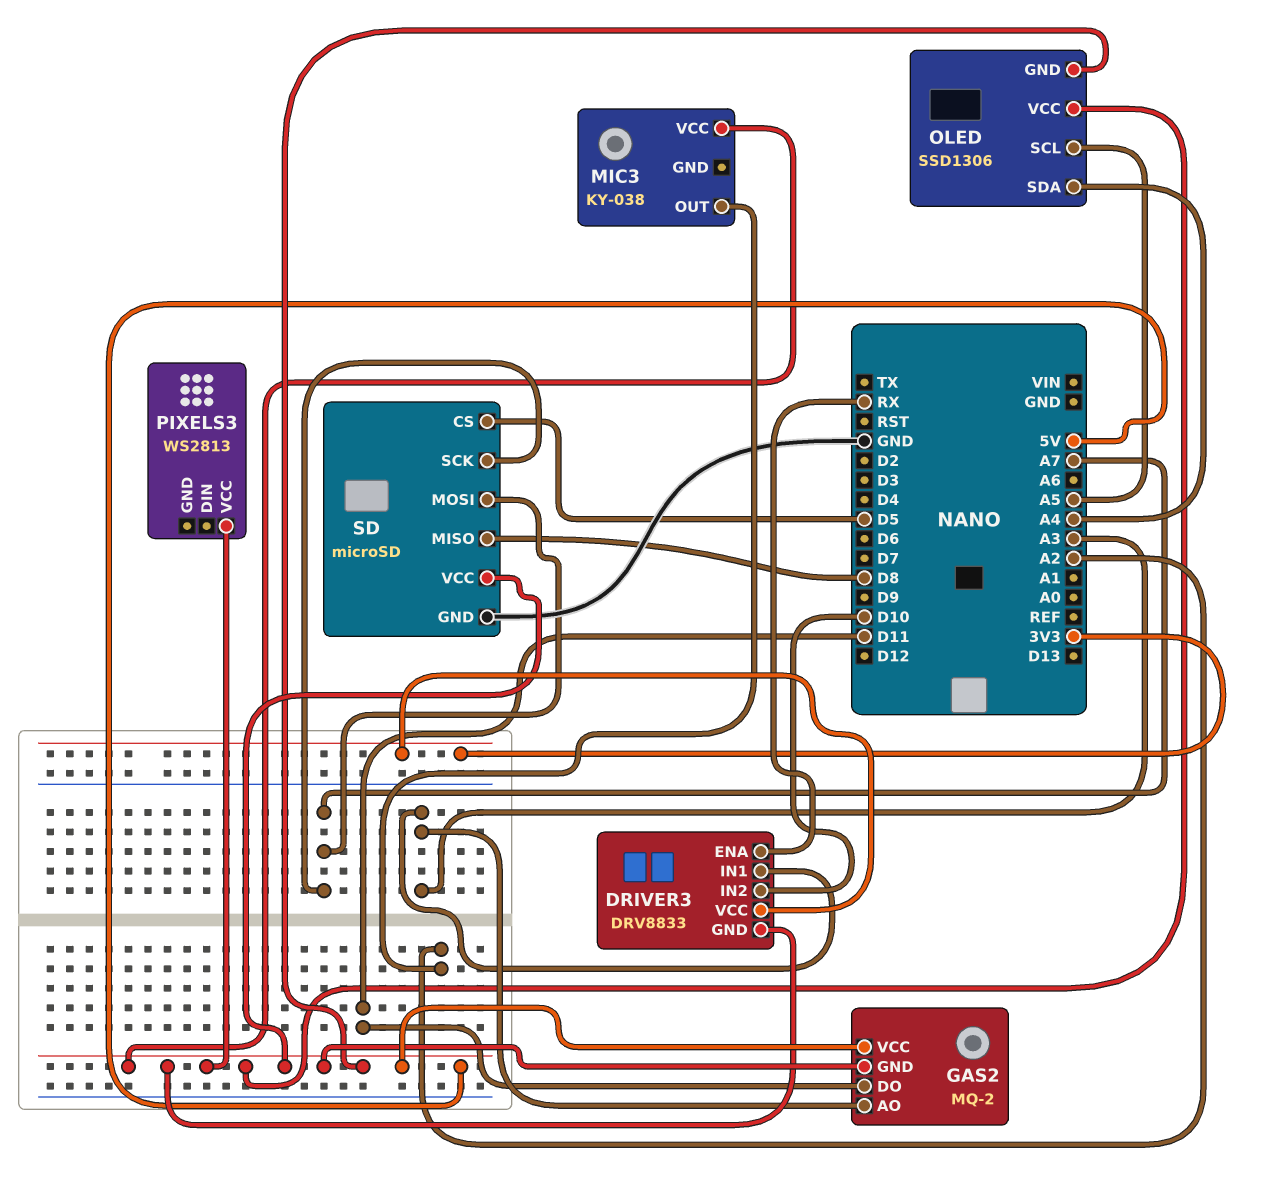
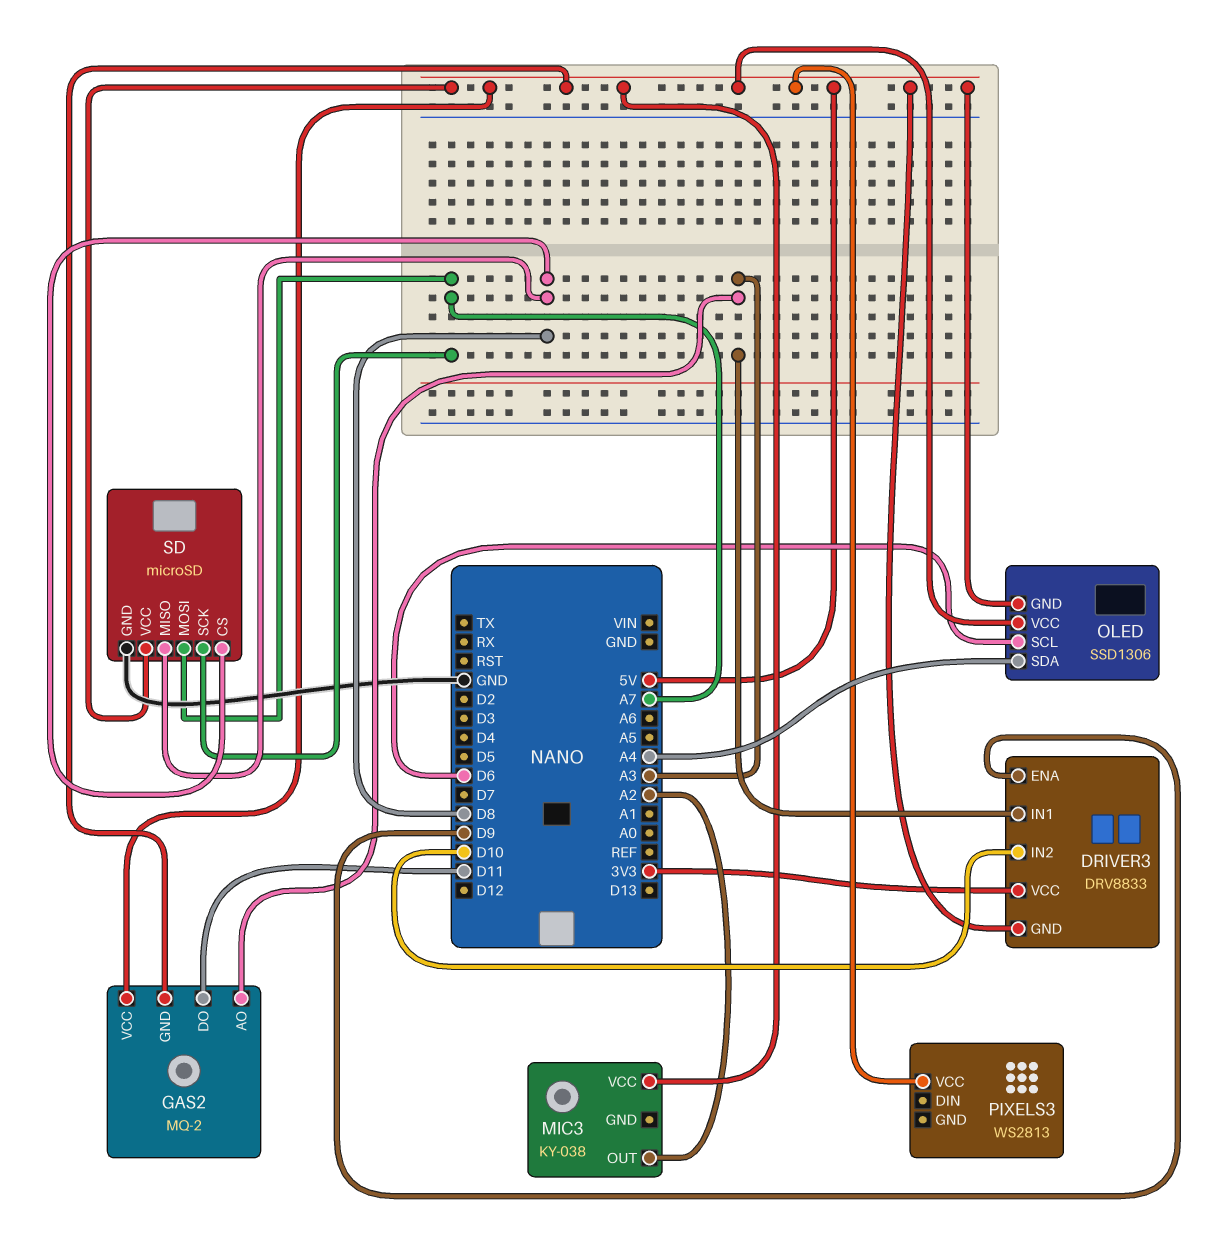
DRIVER3 pin ENA: RX -> D9
OLED pin SCL: A5 -> D6
SD pin CS: D5 -> D8

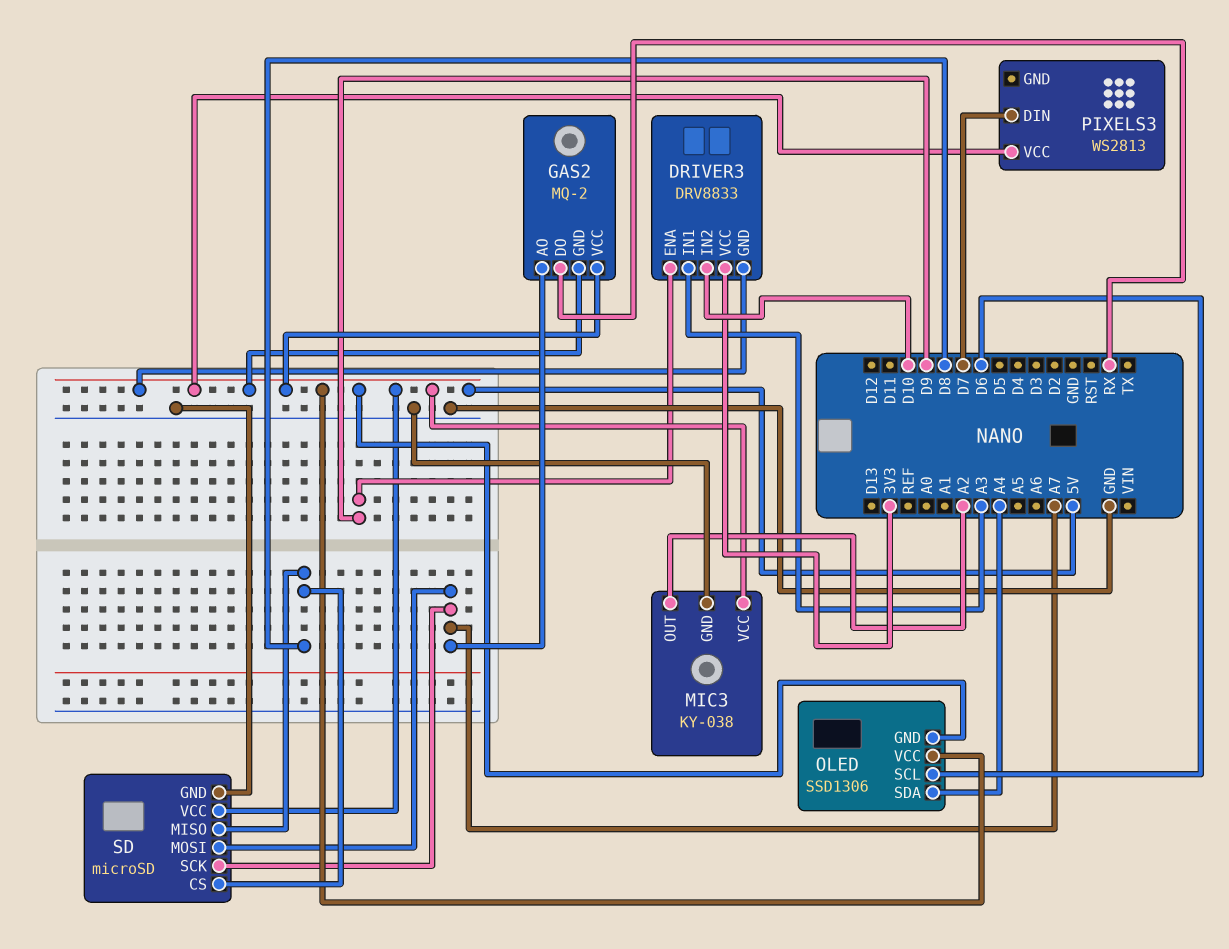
GAS2 pin AO: A3 -> A7
GAS2 pin DO: D11 -> RX
MIC3 pin GND: none -> GND
PIXELS3 pin DIN: none -> D7

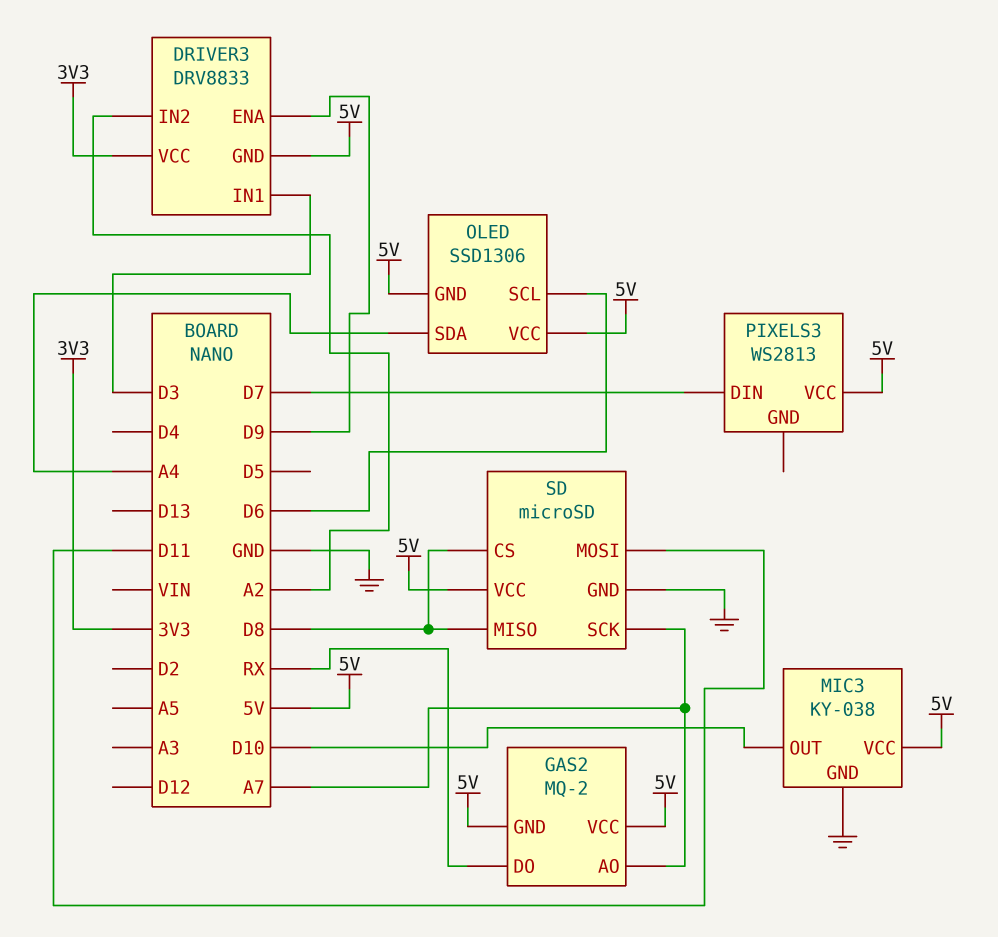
DRIVER3 pin IN1: A3 -> D3
DRIVER3 pin IN2: D10 -> A2
MIC3 pin OUT: A2 -> D10
SD pin MOSI: A7 -> D11

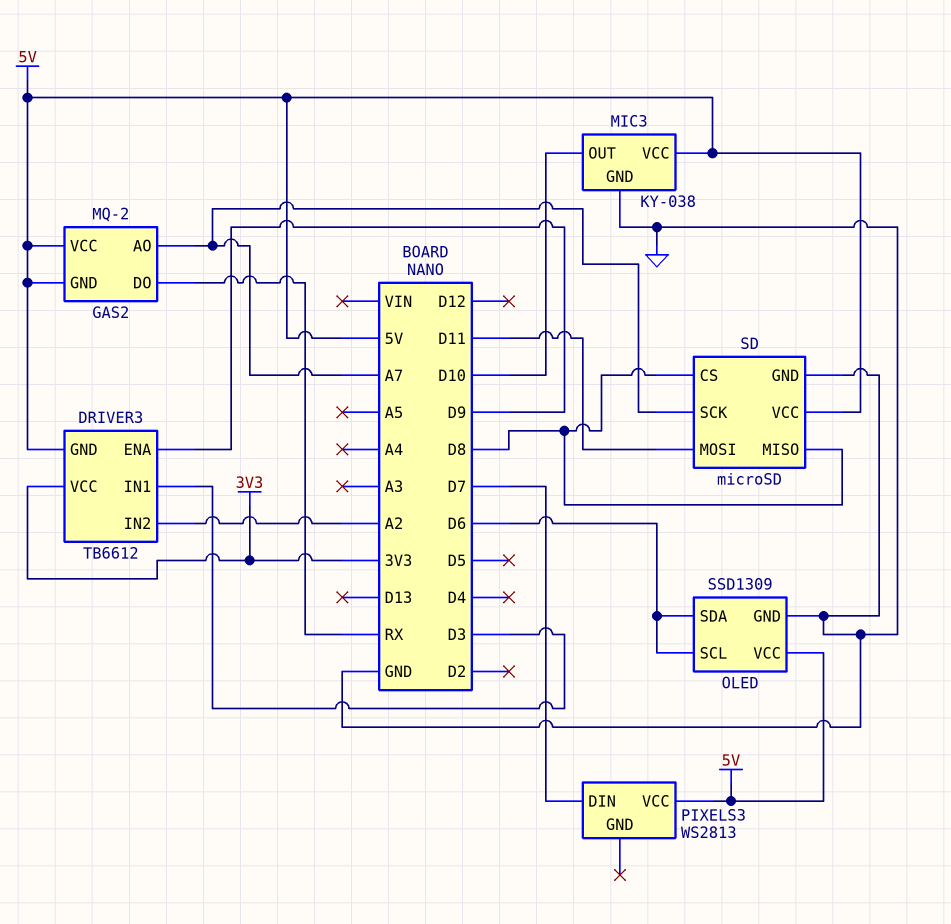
DRIVER3: DRV8833 -> TB6612
OLED: SSD1306 -> SSD1309
OLED pin GND: 5V -> GND
OLED pin SDA: A4 -> D6

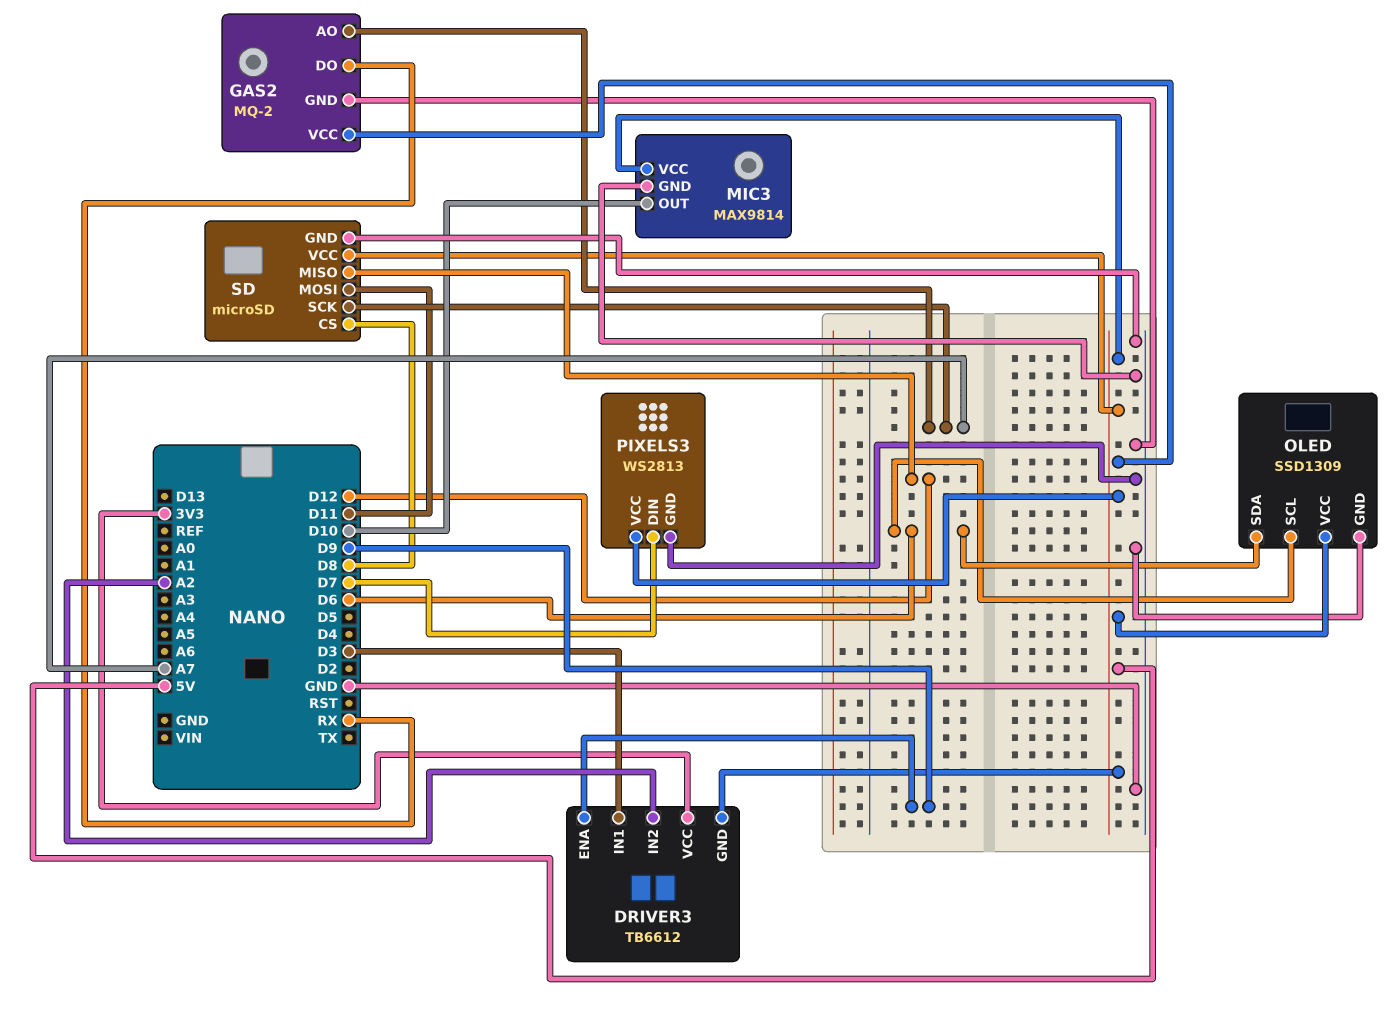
GAS2 pin GND: 5V -> GND
MIC3: KY-038 -> MAX9814
PIXELS3 pin GND: none -> GND
SD pin MISO: D8 -> D12

